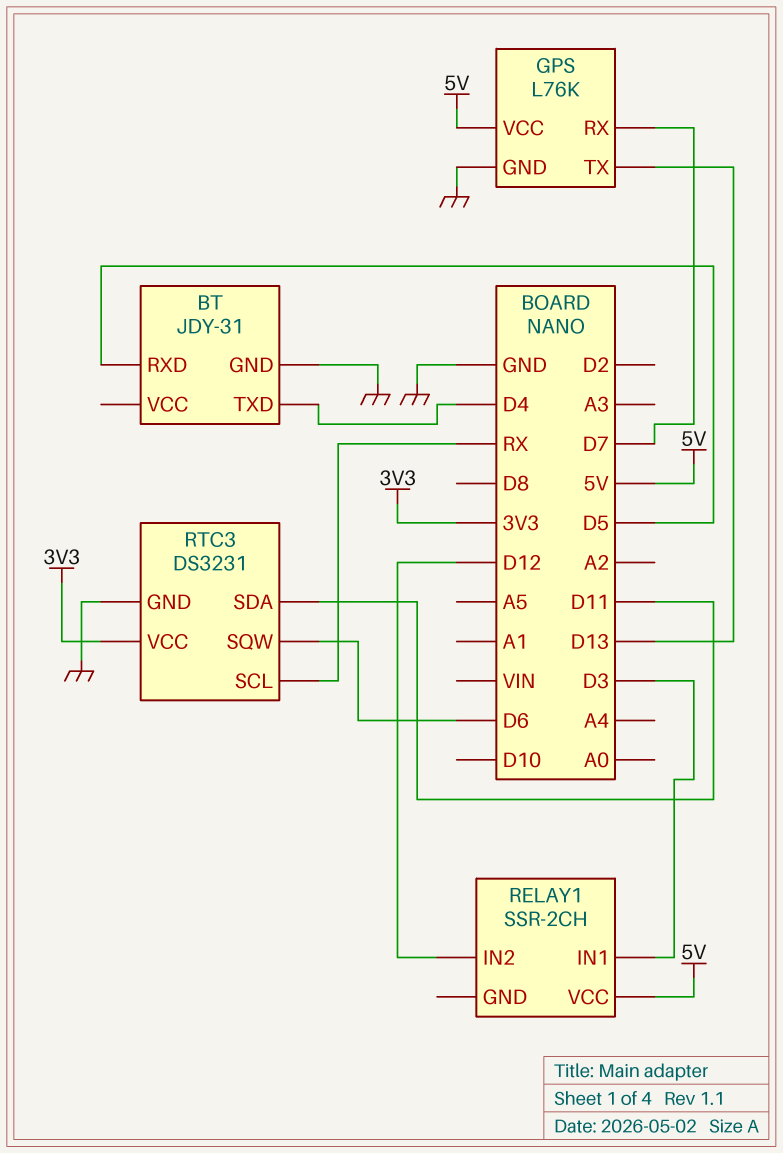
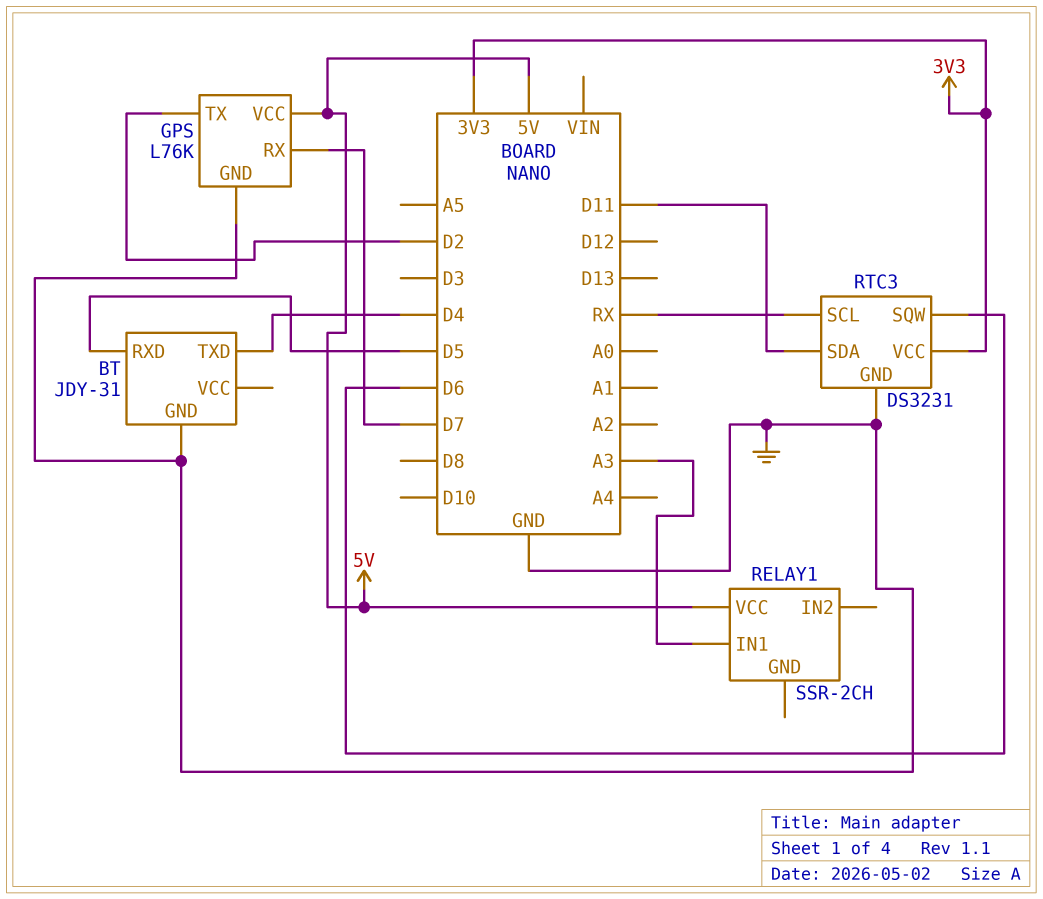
GPS pin TX: D13 -> D2
RELAY1 pin IN1: D3 -> A3
RELAY1 pin IN2: D12 -> none

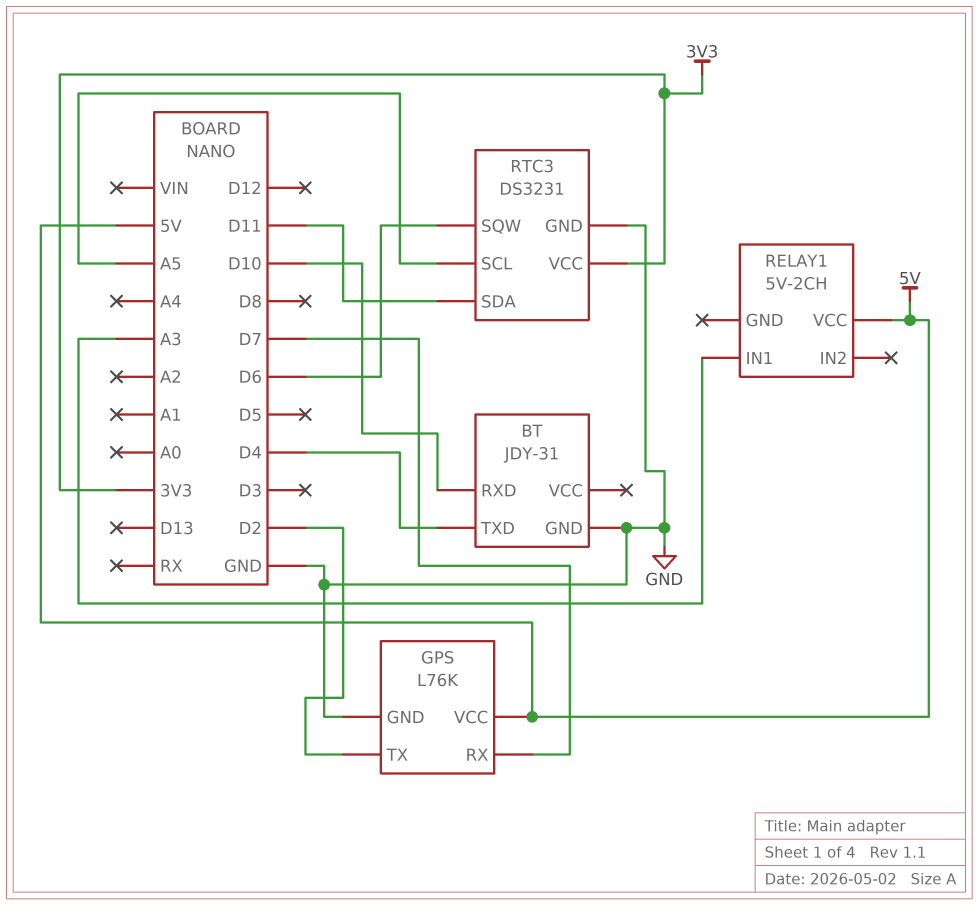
BT pin RXD: D5 -> D10
RELAY1: SSR-2CH -> 5V-2CH
RTC3 pin SCL: RX -> A5

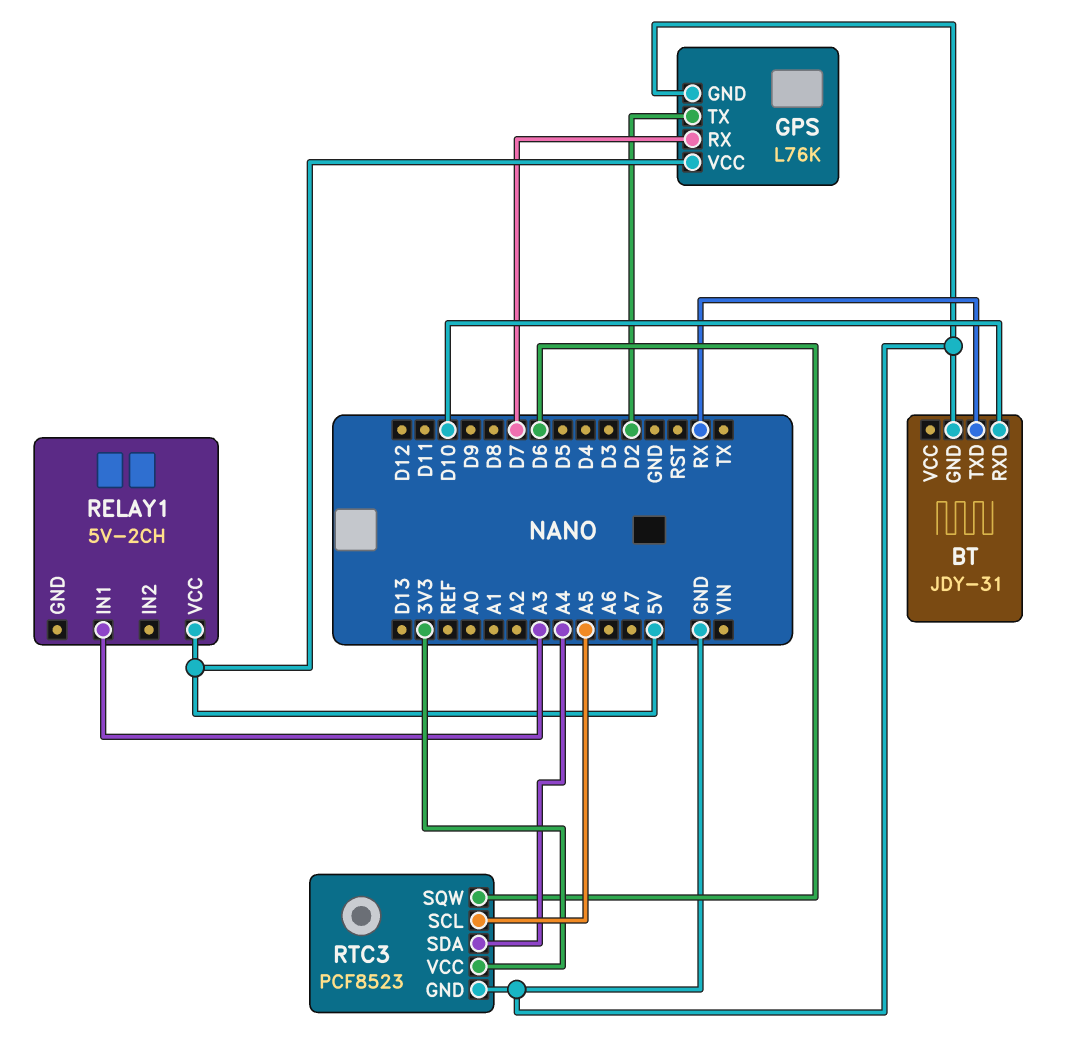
BT pin TXD: D4 -> RX
RTC3: DS3231 -> PCF8523
RTC3 pin SDA: D11 -> A4

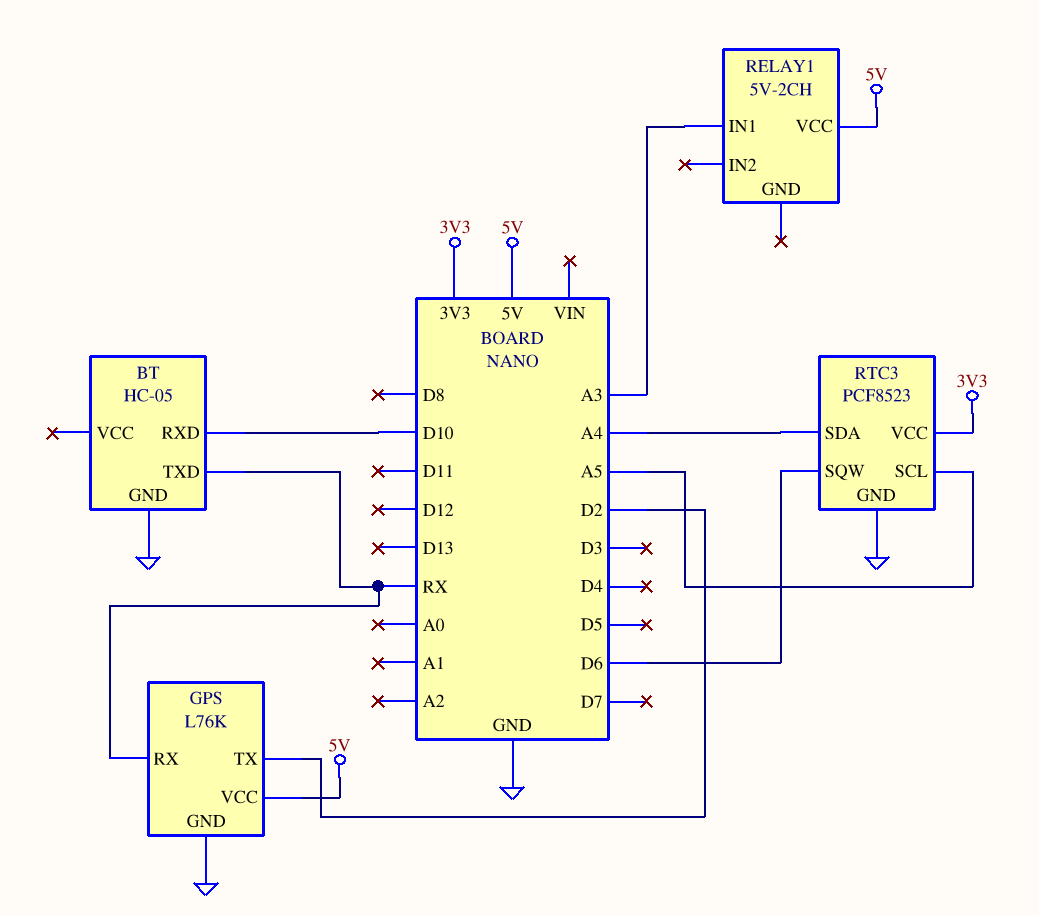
BT: JDY-31 -> HC-05
GPS pin RX: D7 -> RX

